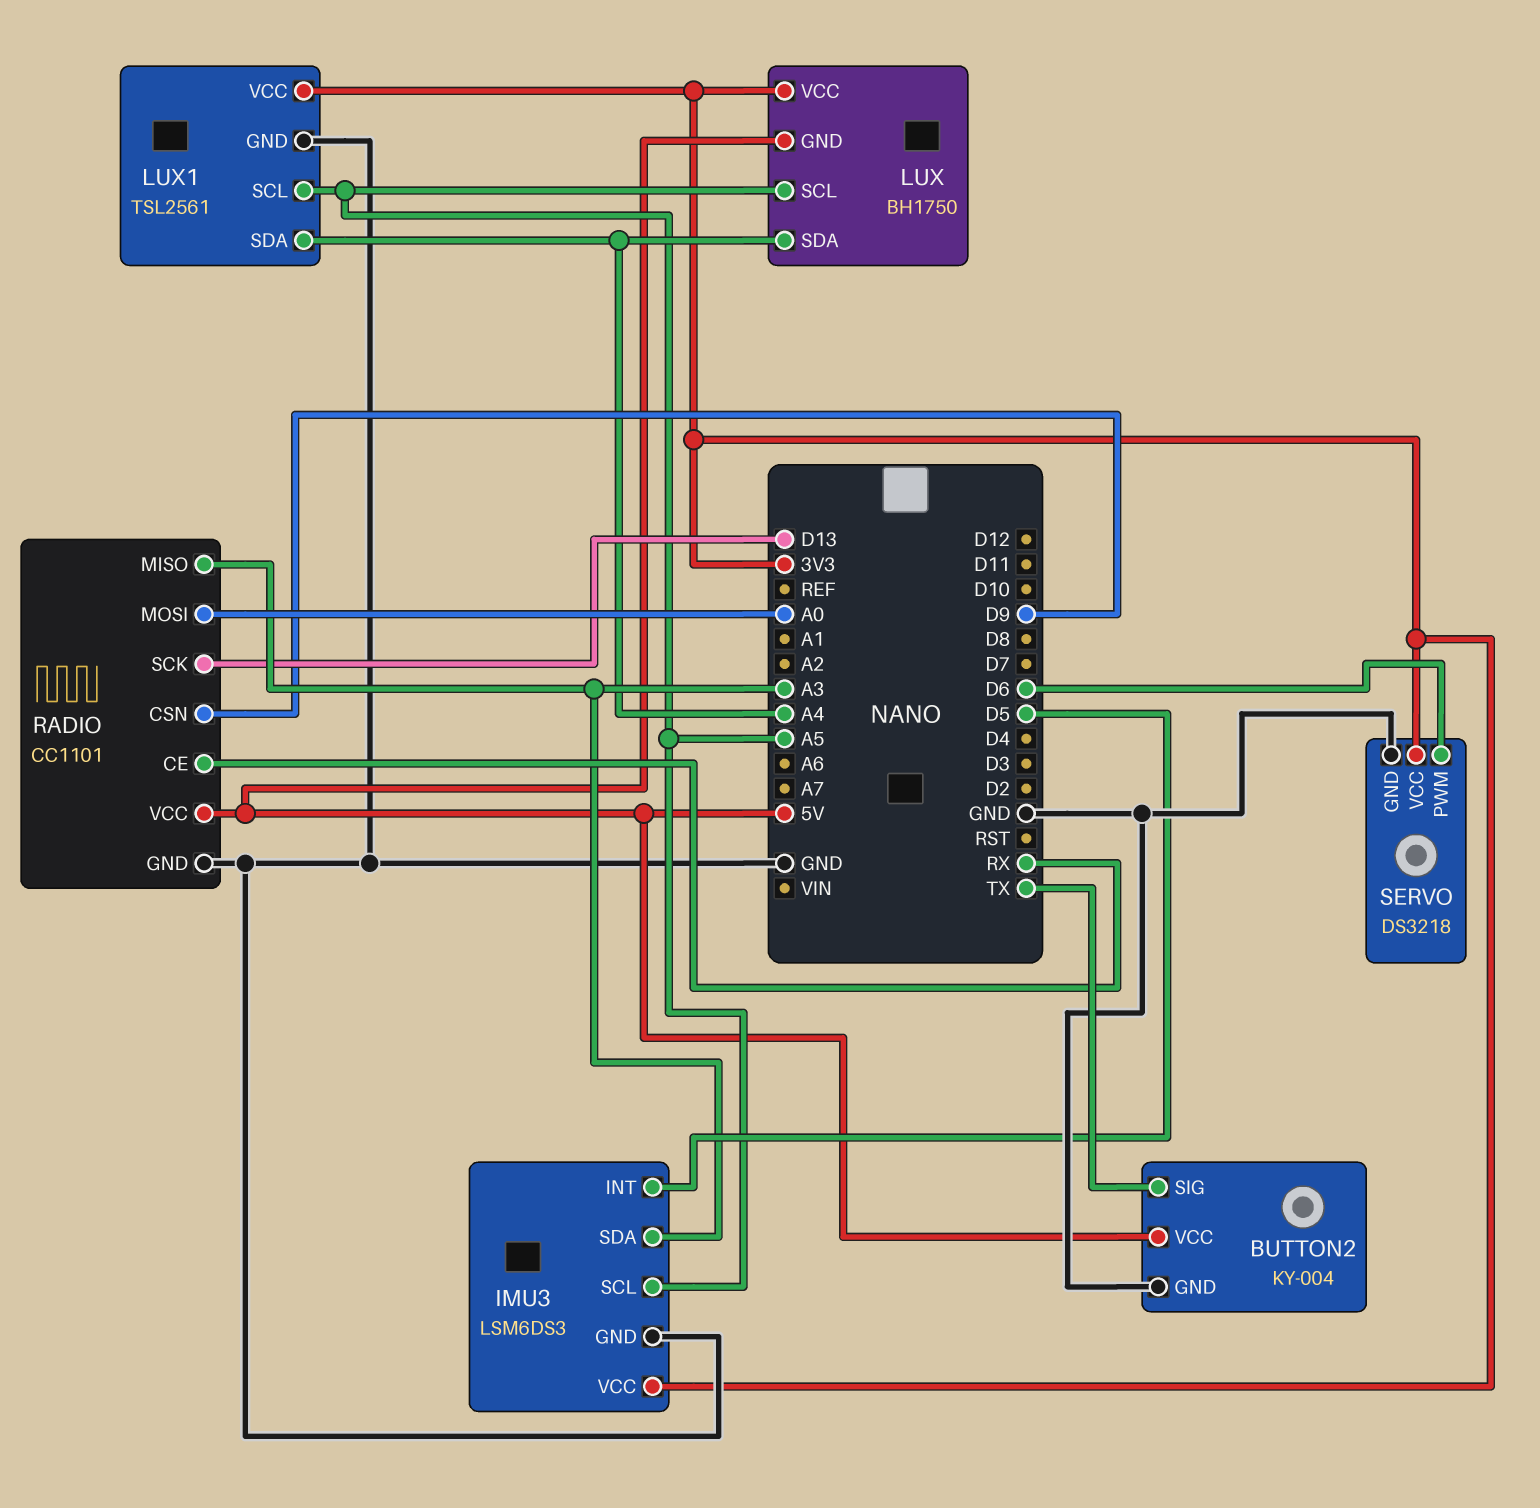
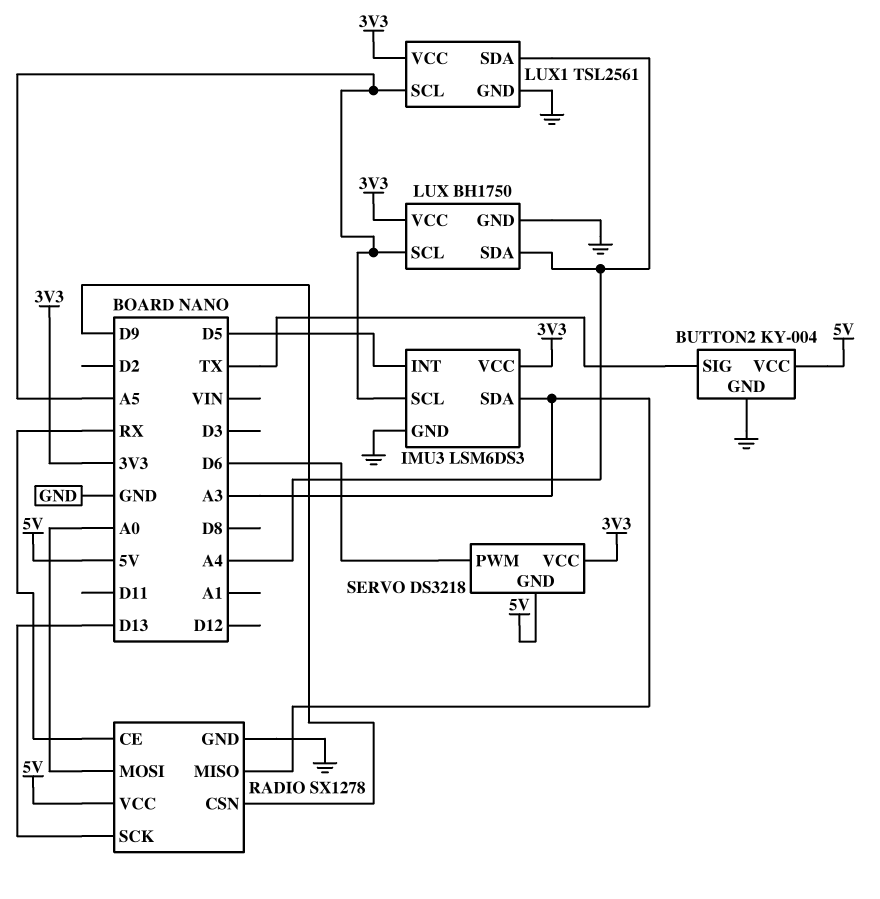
LUX pin GND: 5V -> GND
RADIO: CC1101 -> SX1278
SERVO pin GND: GND -> 5V

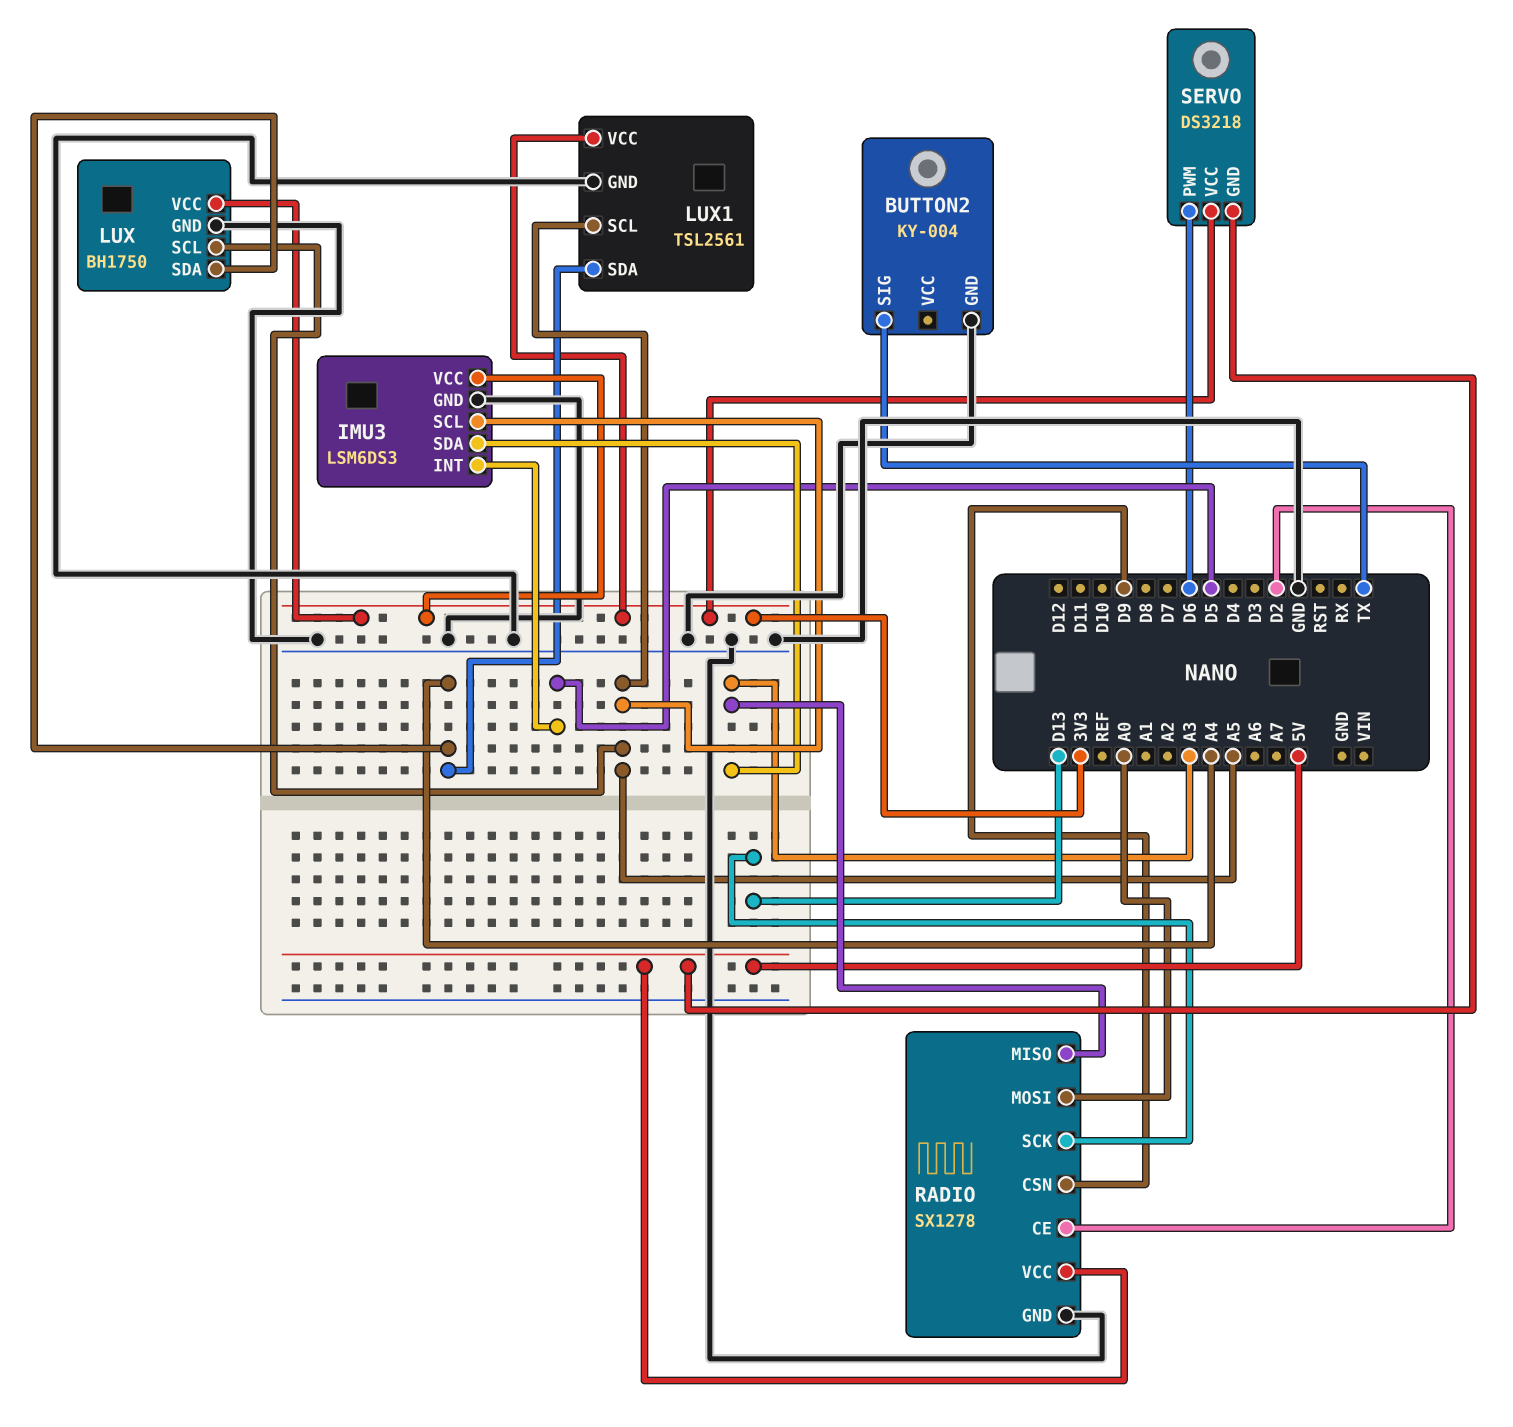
BUTTON2 pin VCC: 5V -> none
RADIO pin CE: RX -> D2

